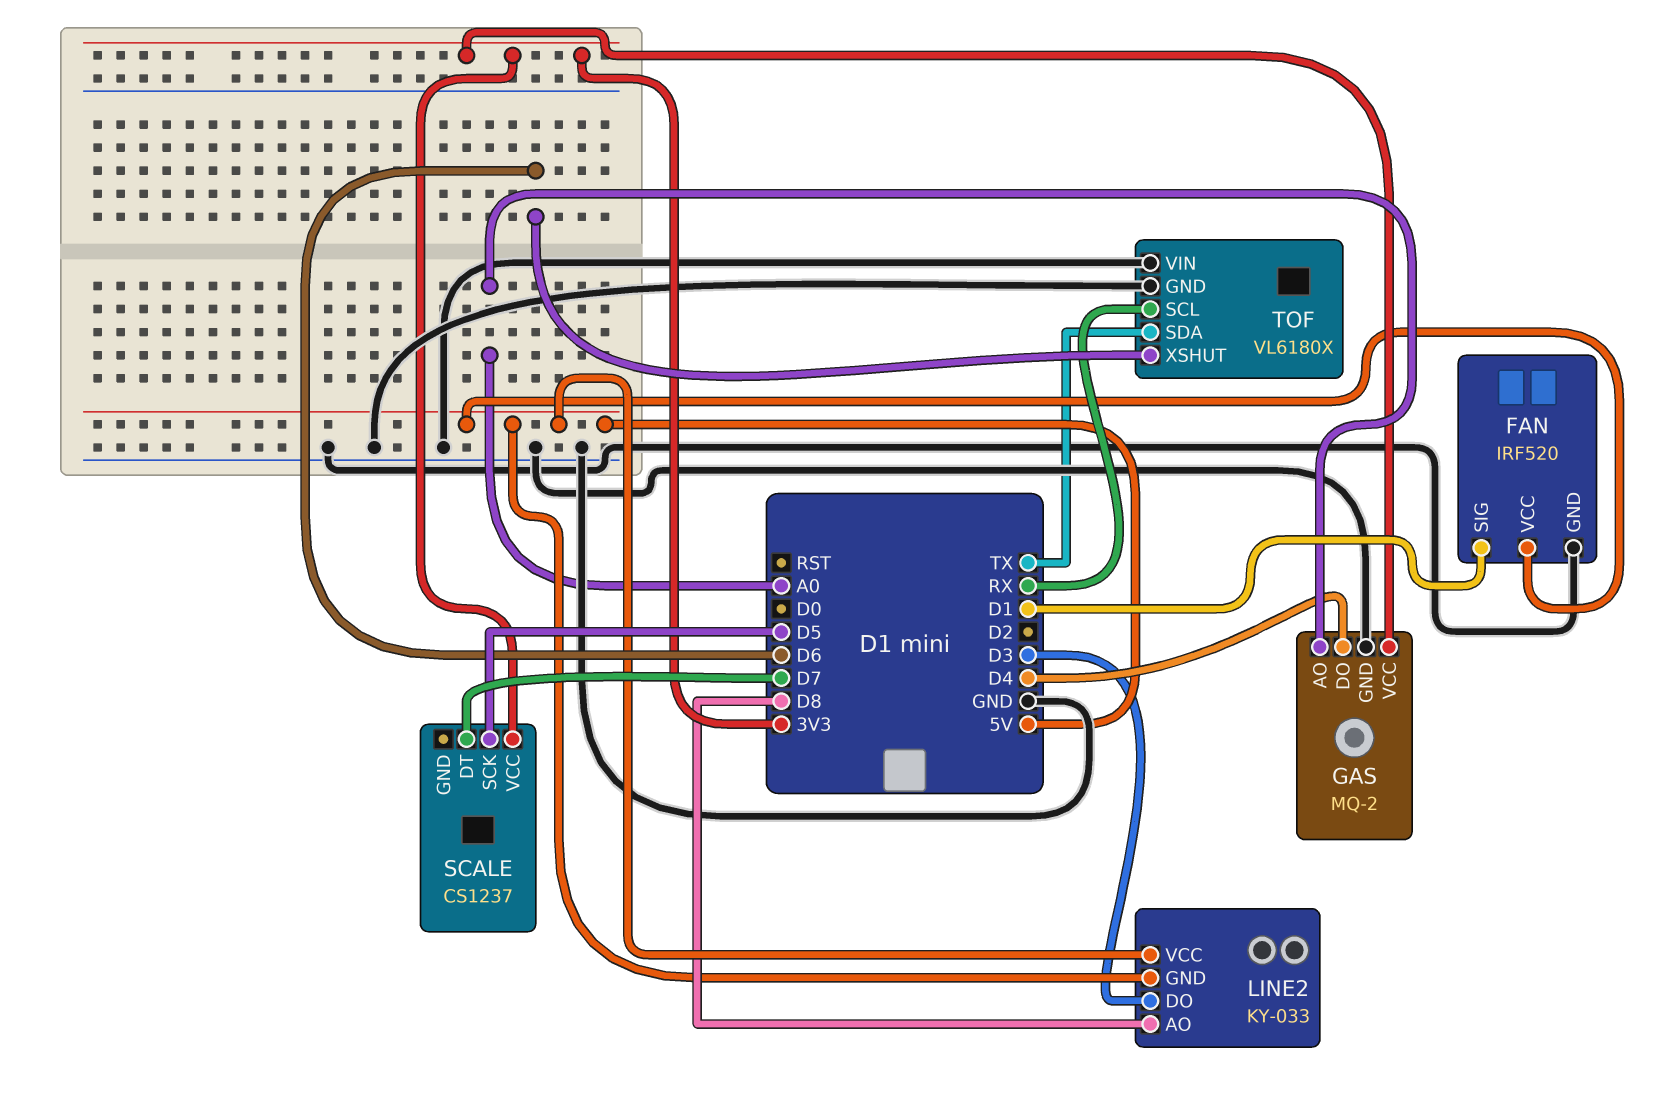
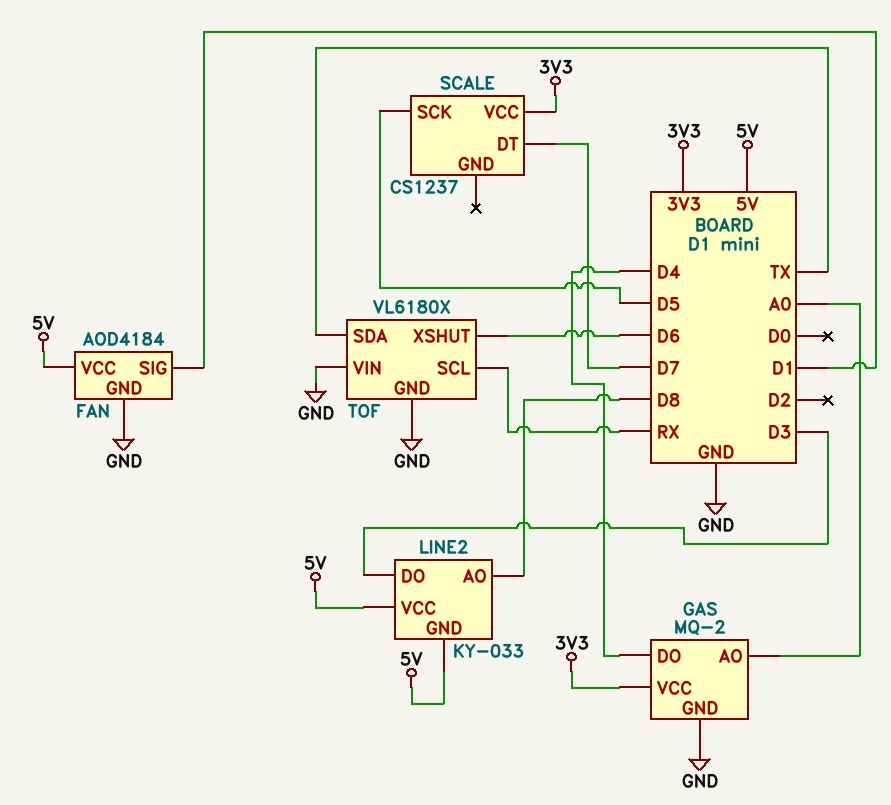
FAN: IRF520 -> AOD4184

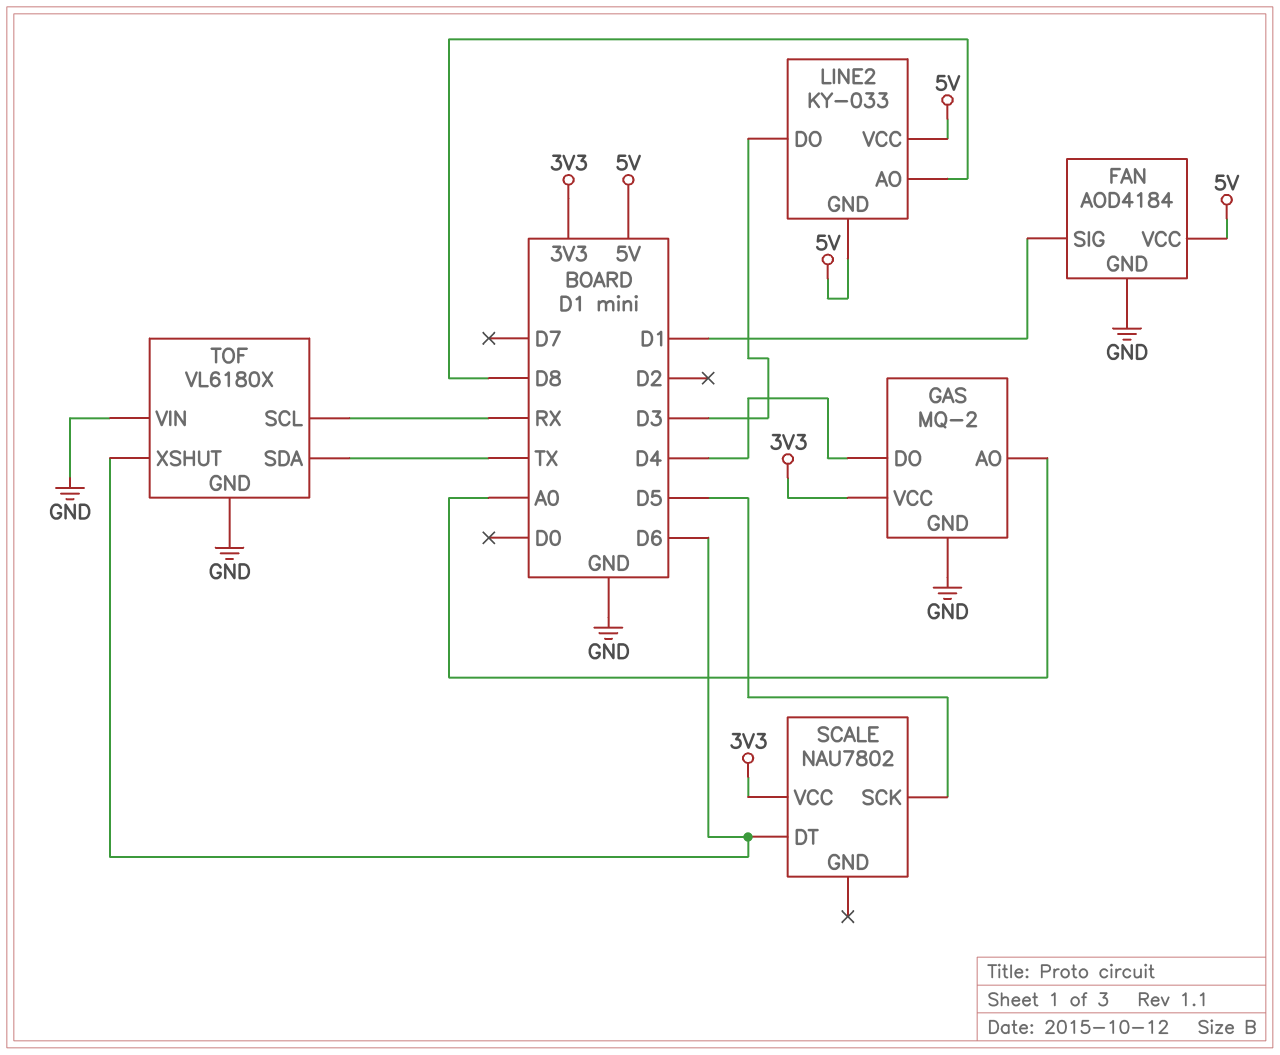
SCALE: CS1237 -> NAU7802
SCALE pin DT: D7 -> D6

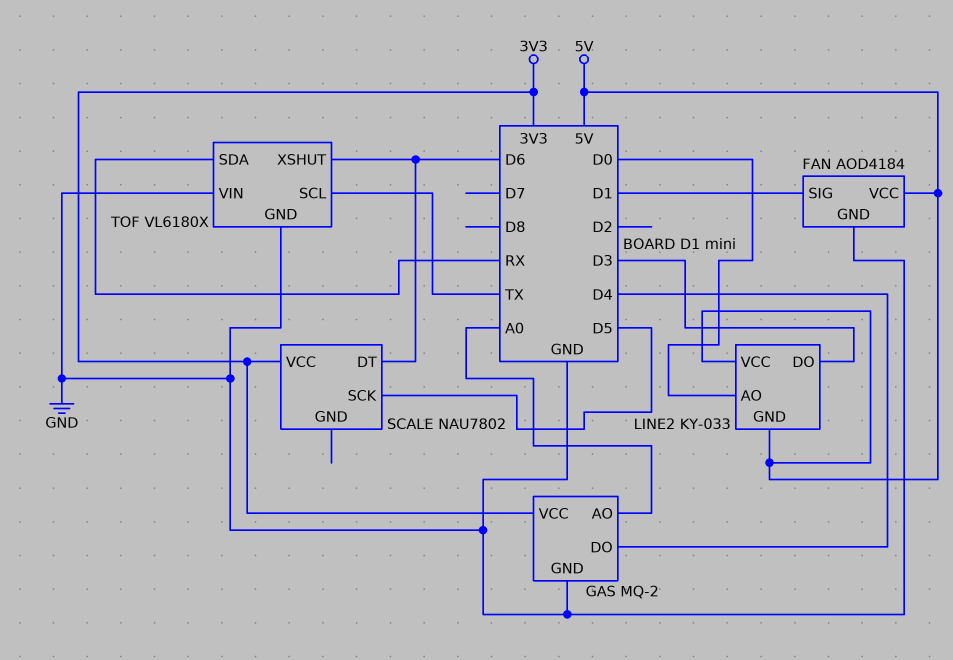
LINE2 pin AO: D8 -> D0
TOF pin SCL: RX -> TX
TOF pin SDA: TX -> RX

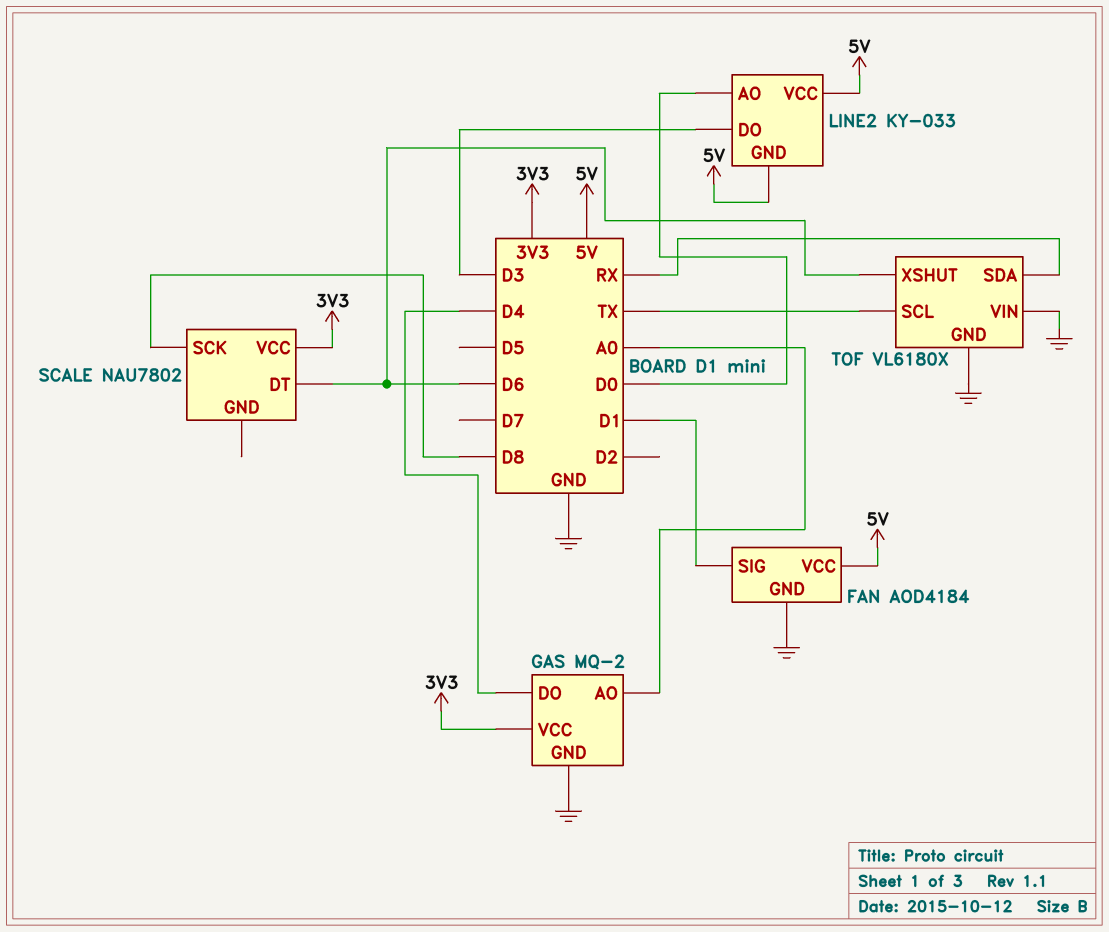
SCALE pin SCK: D5 -> D8

